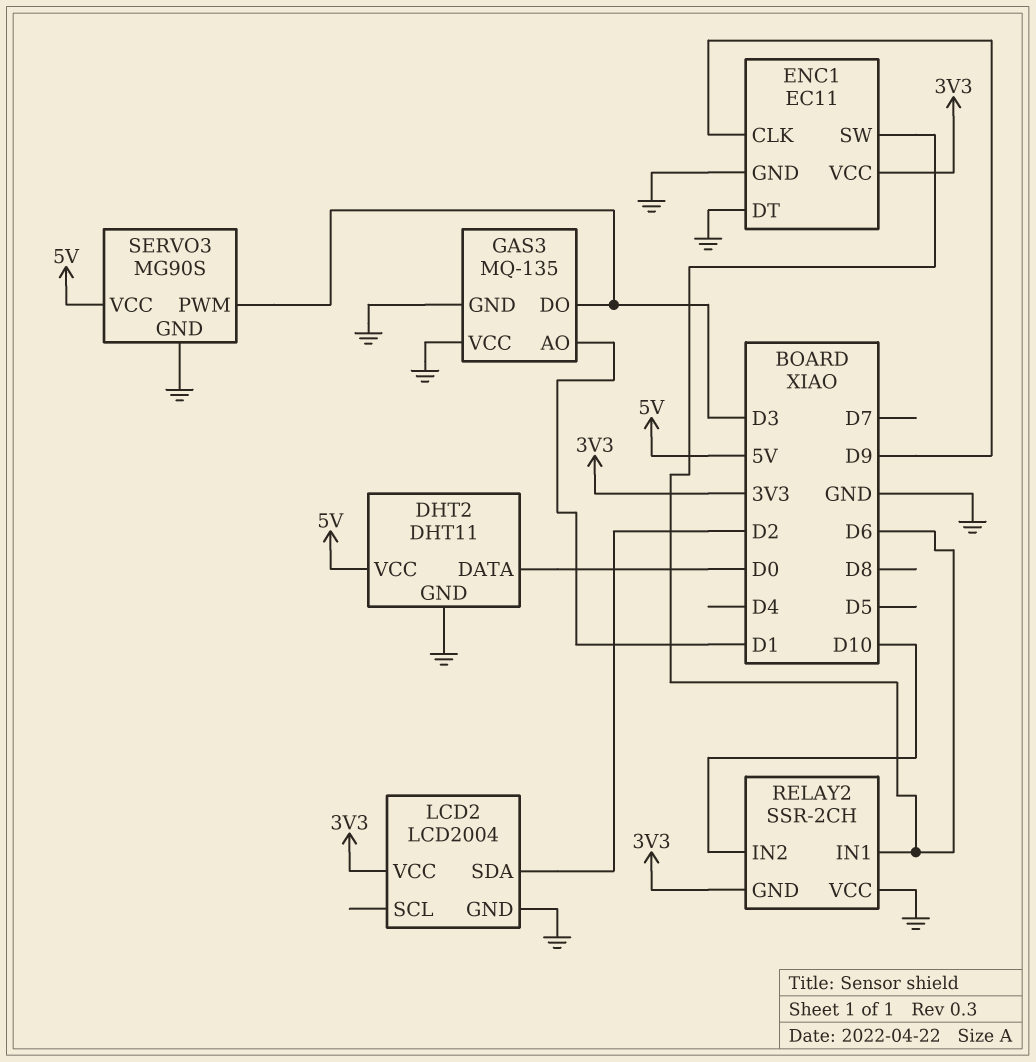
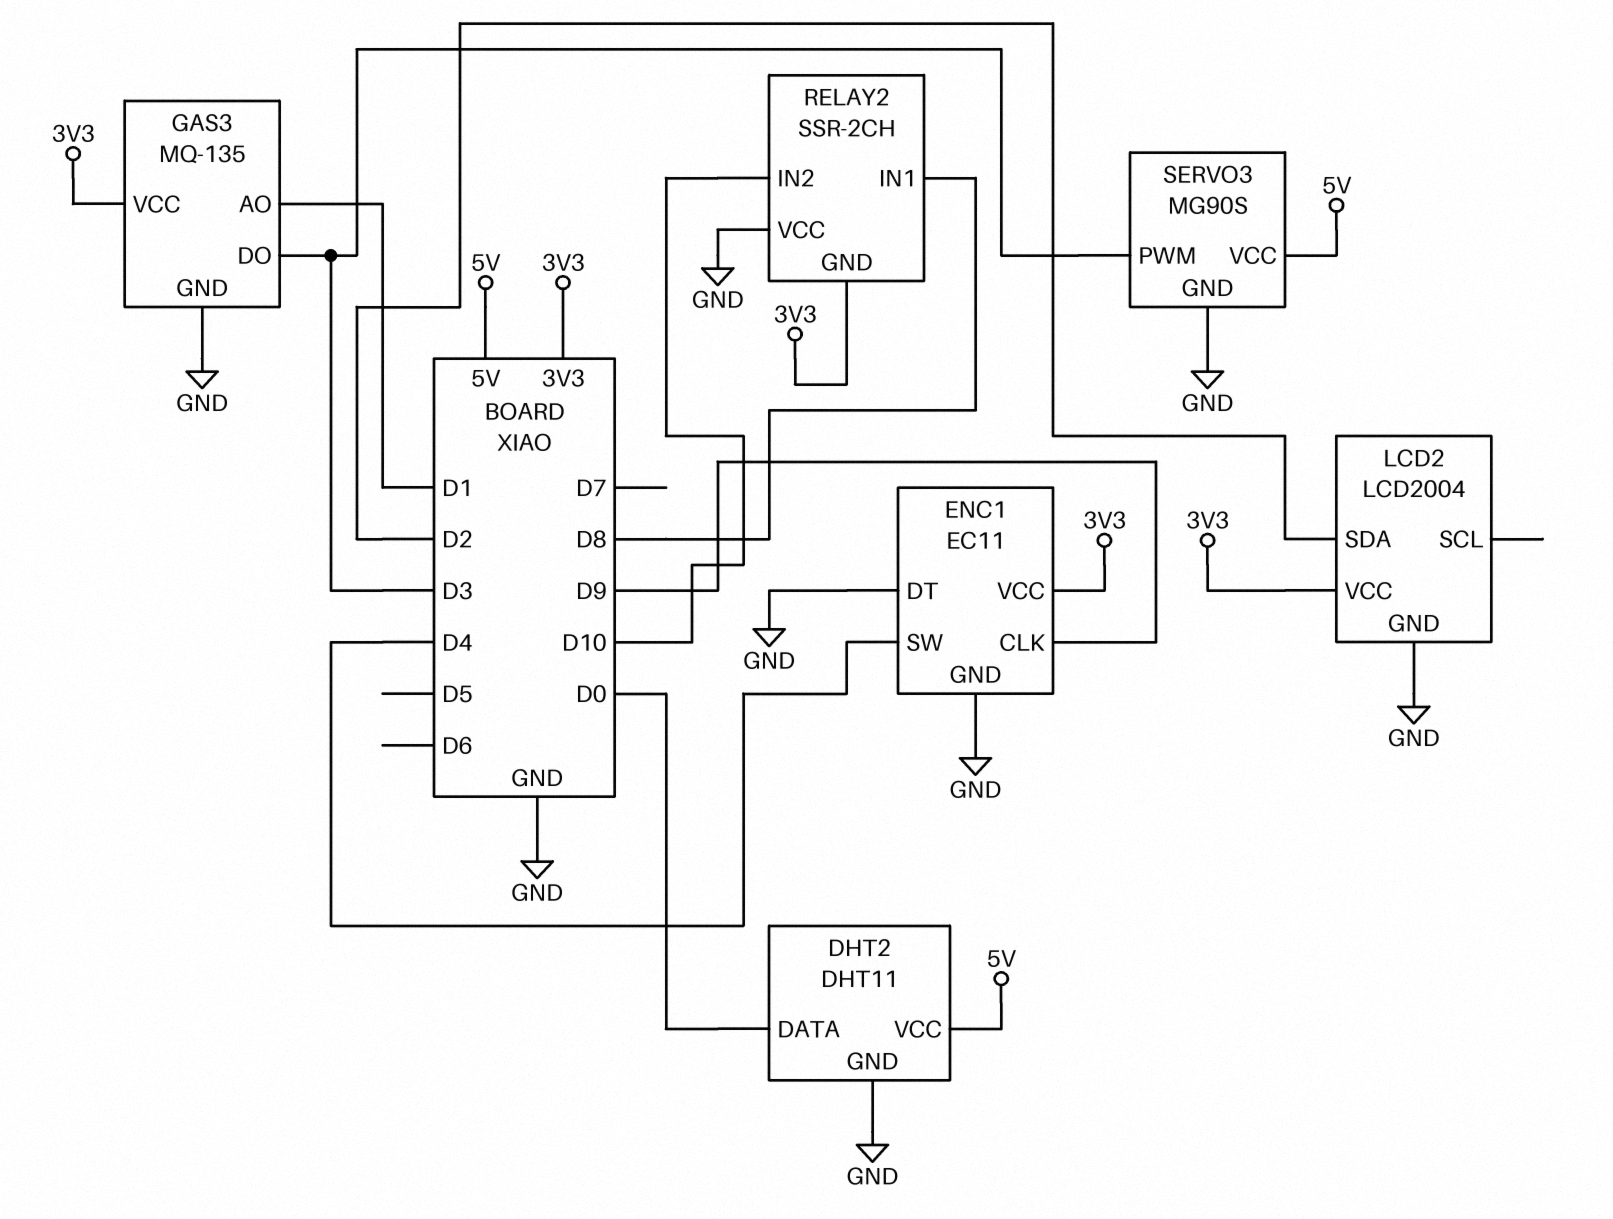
ENC1 pin SW: D6 -> D4
GAS3 pin VCC: GND -> 3V3
RELAY2 pin IN1: D6 -> D8

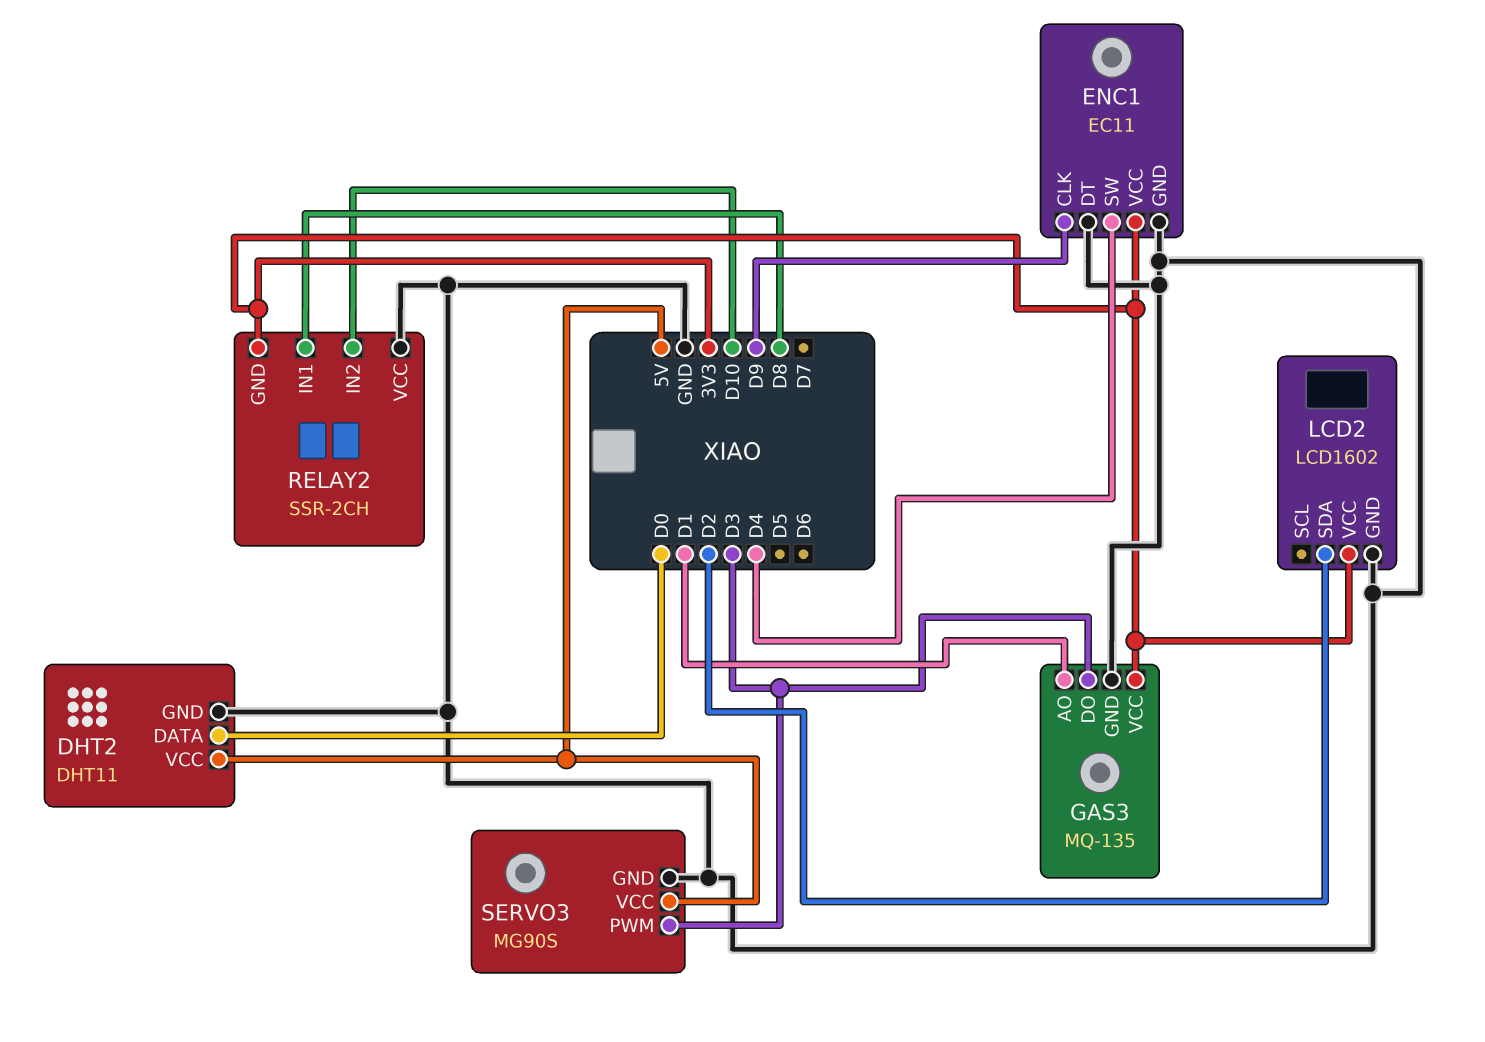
LCD2: LCD2004 -> LCD1602

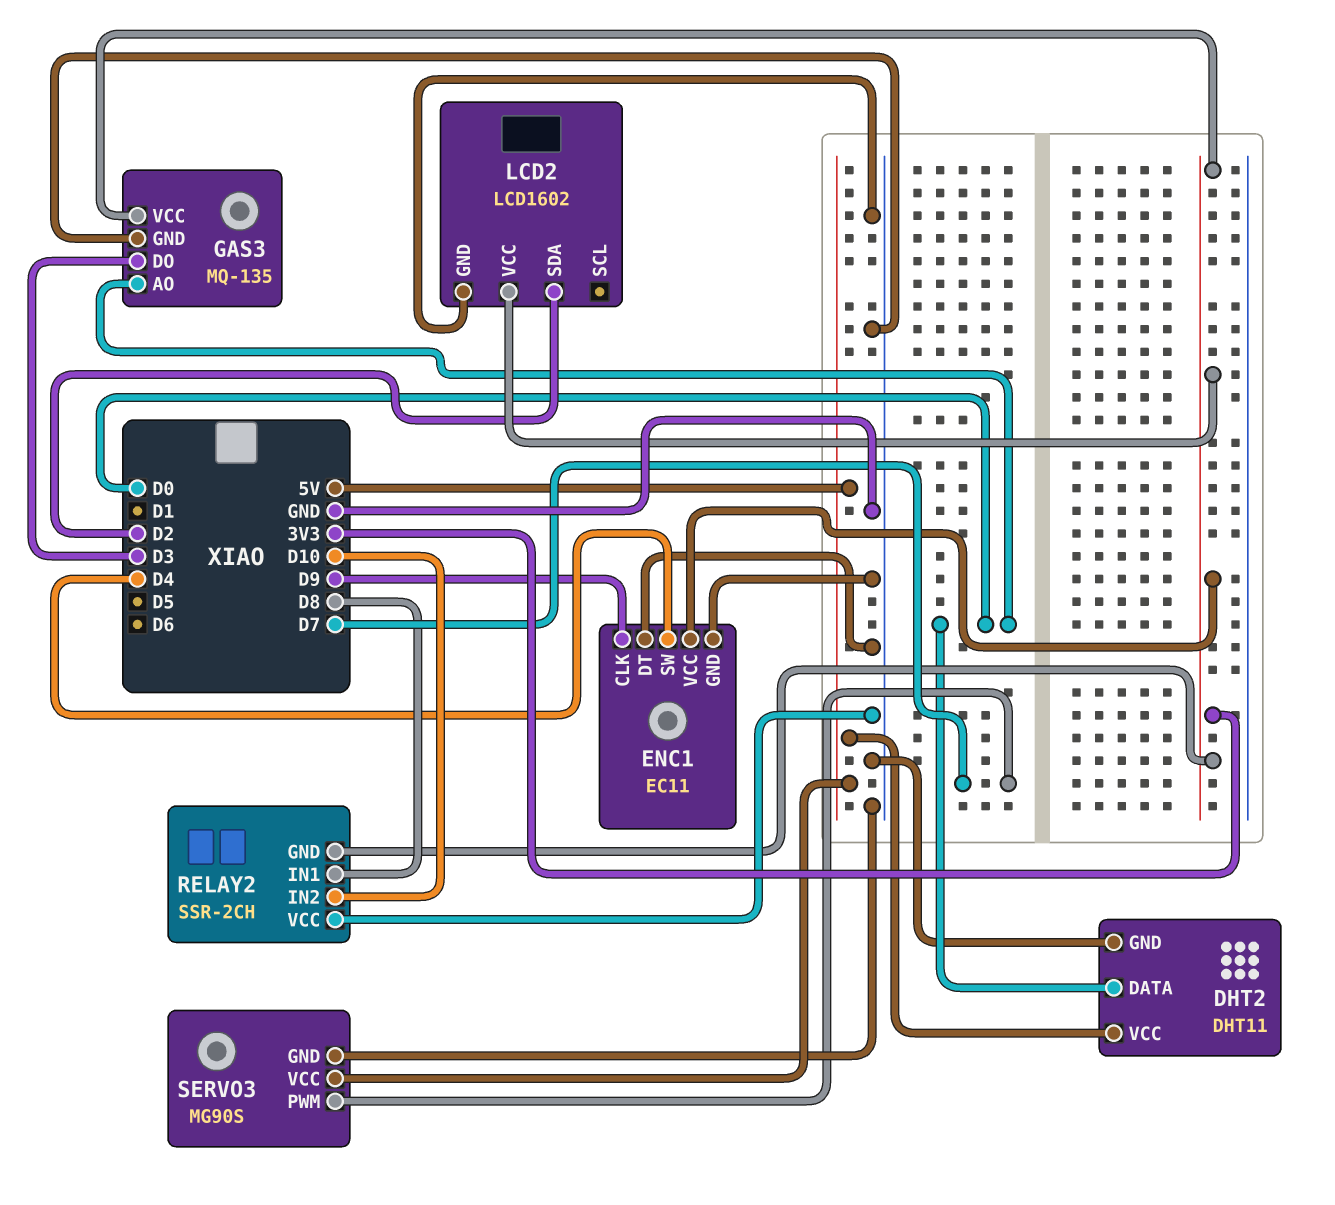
GAS3 pin AO: D1 -> D0
SERVO3 pin PWM: D3 -> D7

